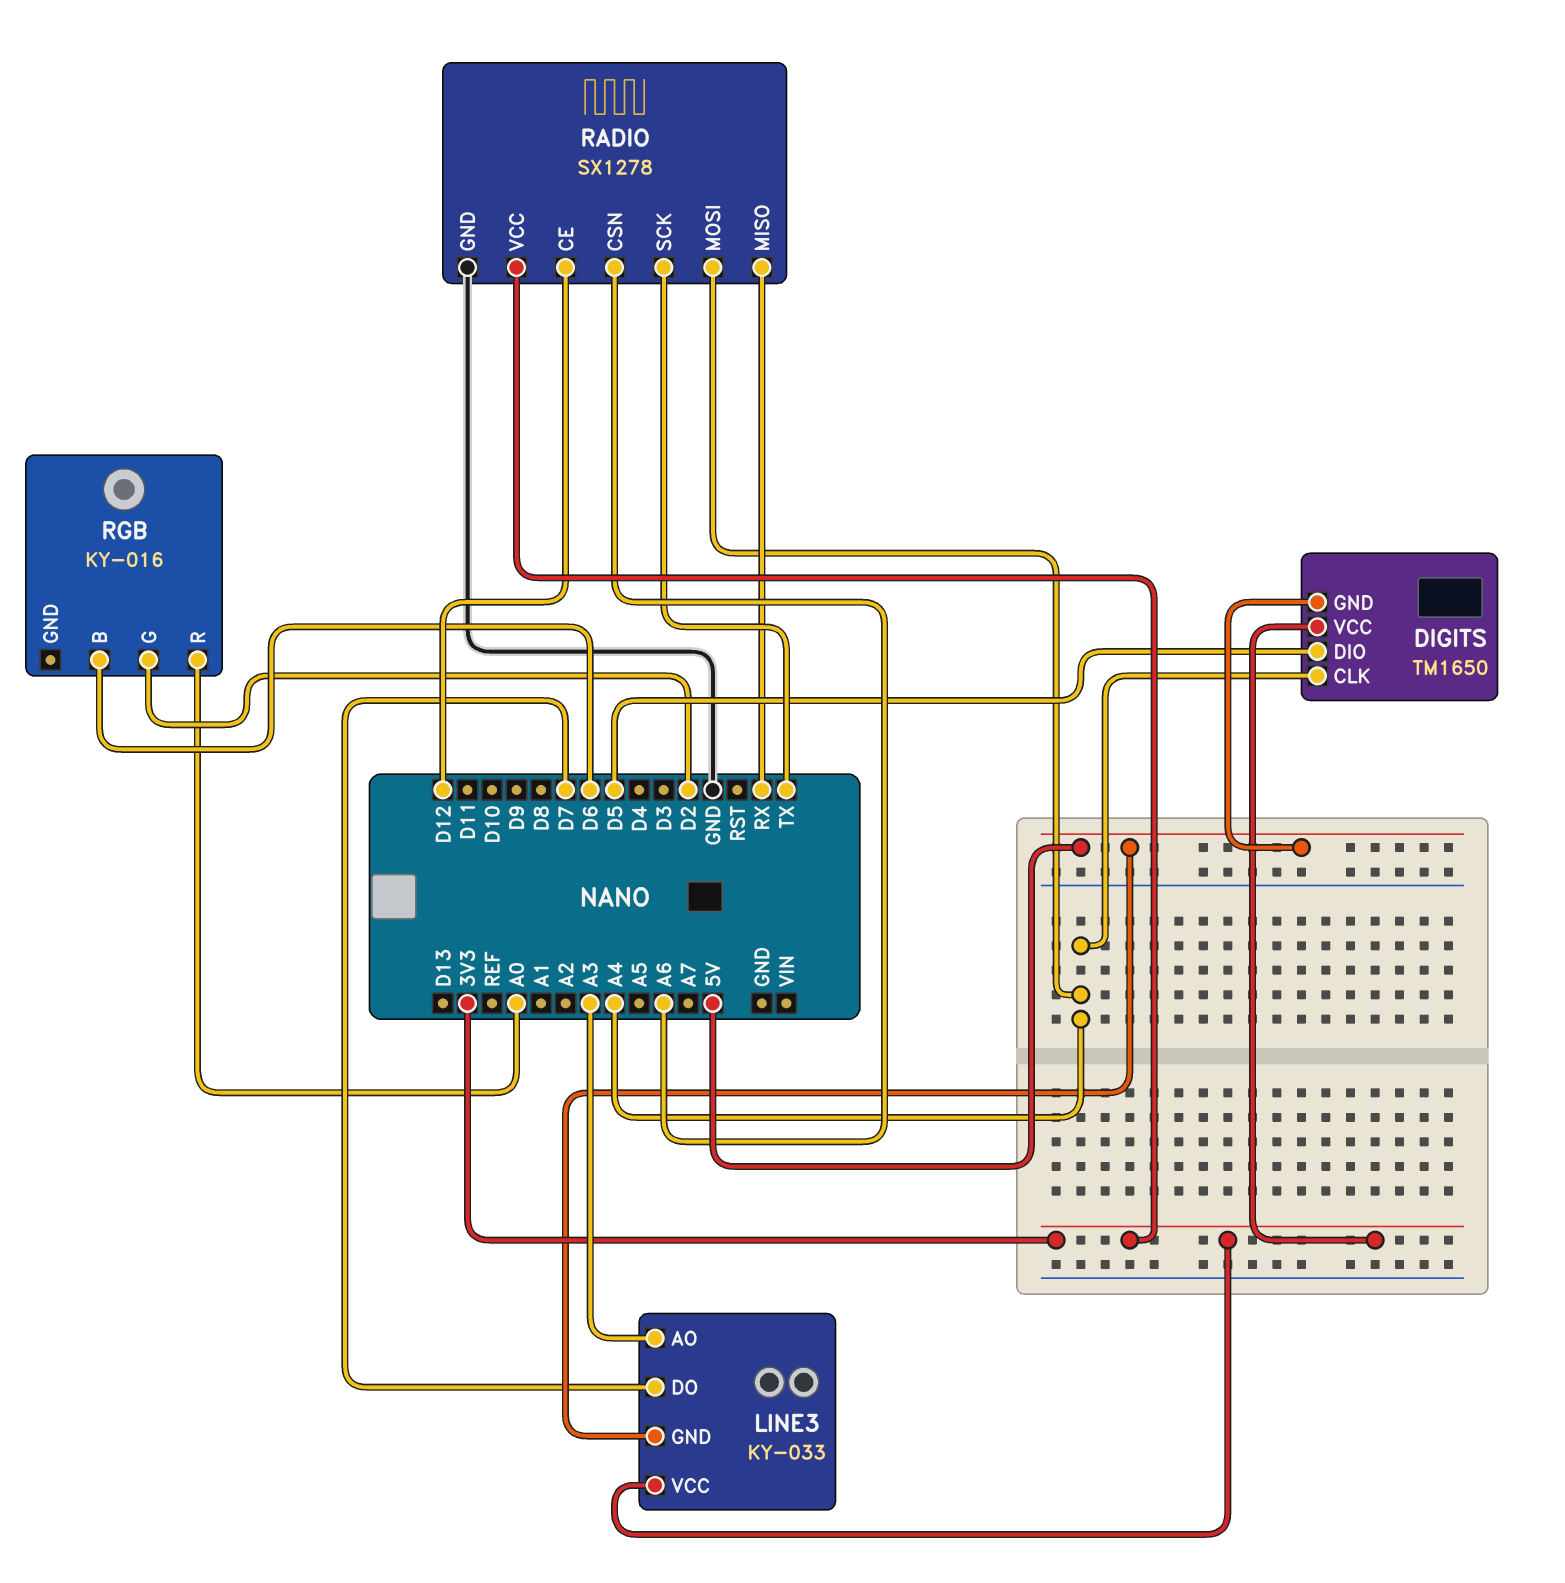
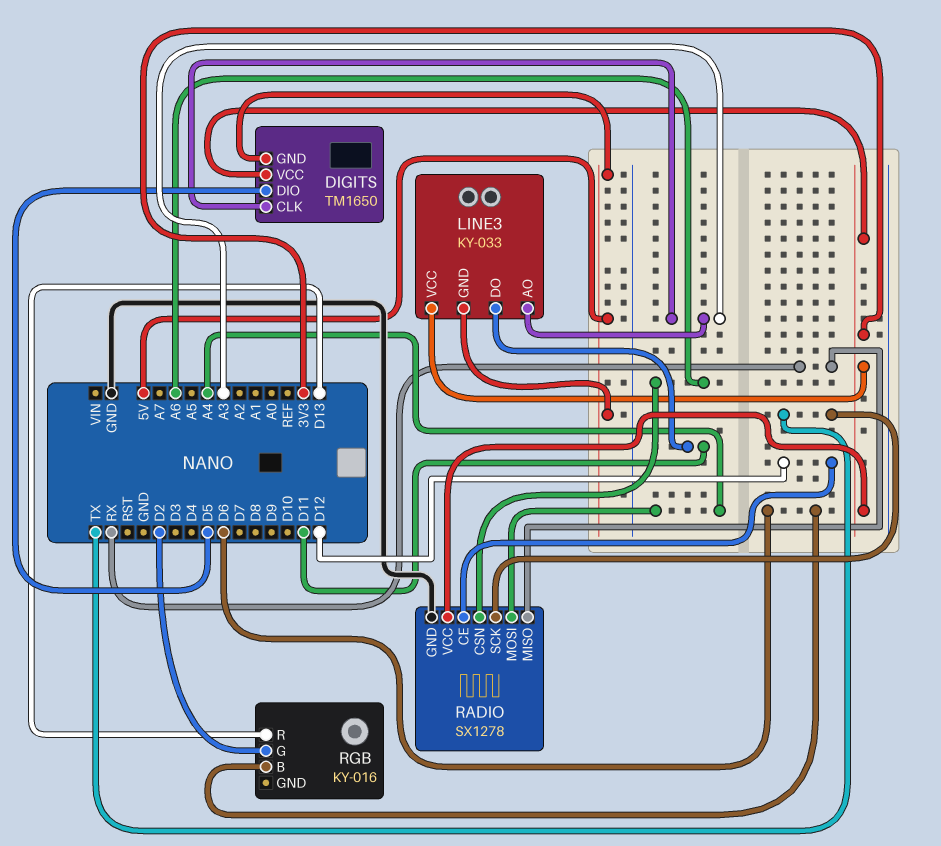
DIGITS pin CLK: A4 -> A3
LINE3 pin DO: D7 -> D11
RGB pin R: A0 -> D13

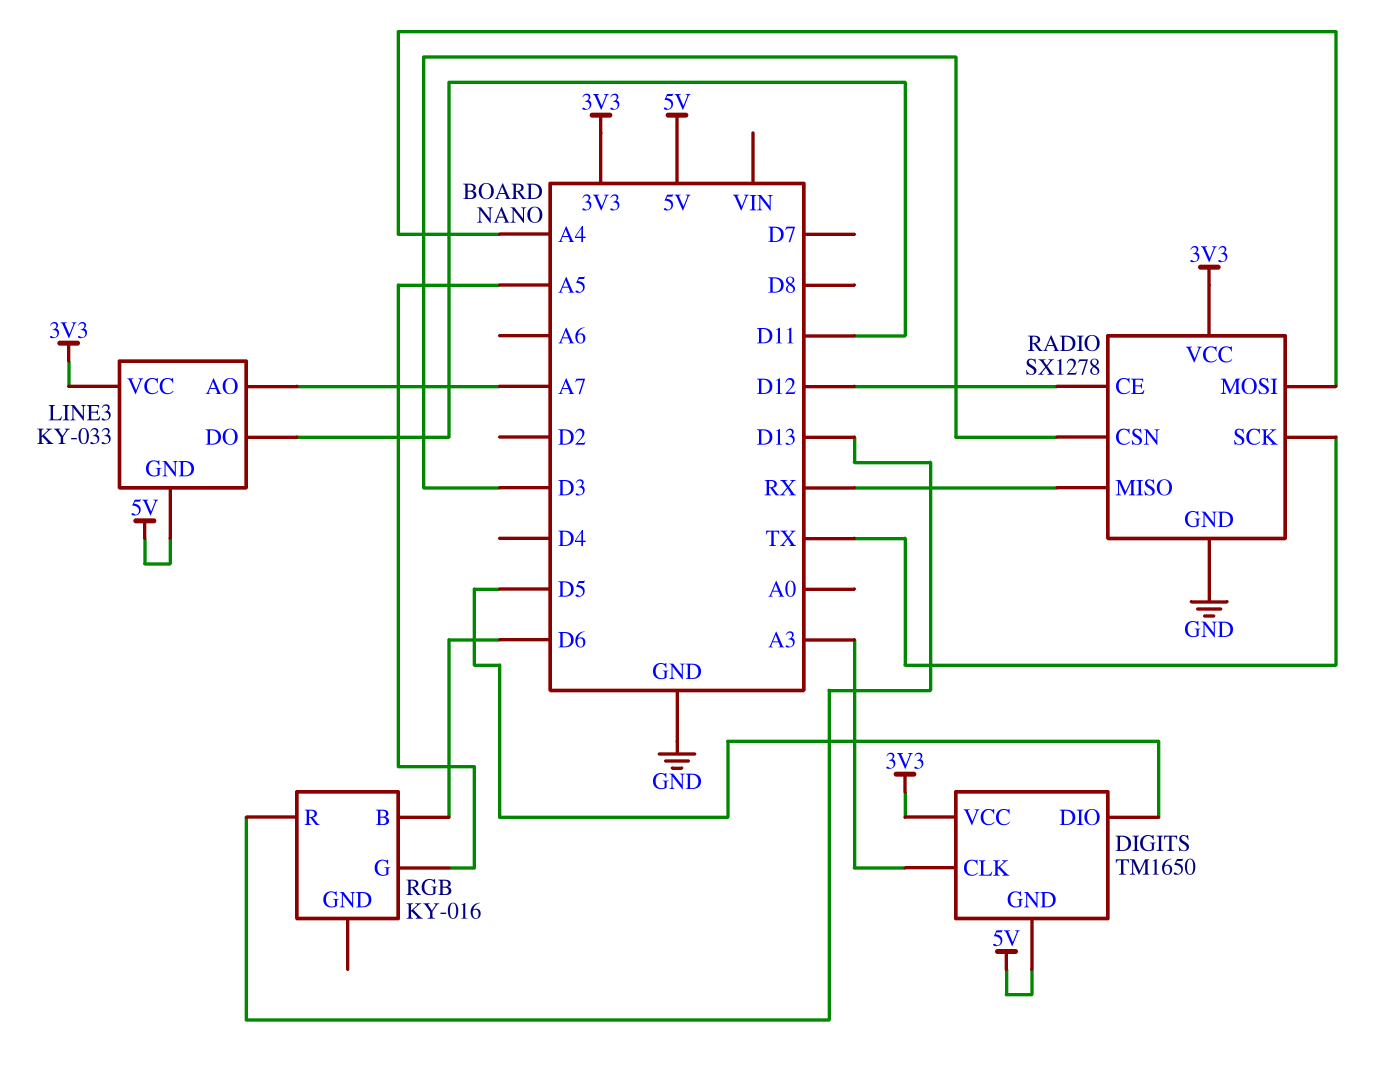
LINE3 pin AO: A3 -> A7
RADIO pin CSN: A6 -> D3
RGB pin G: D2 -> A5

